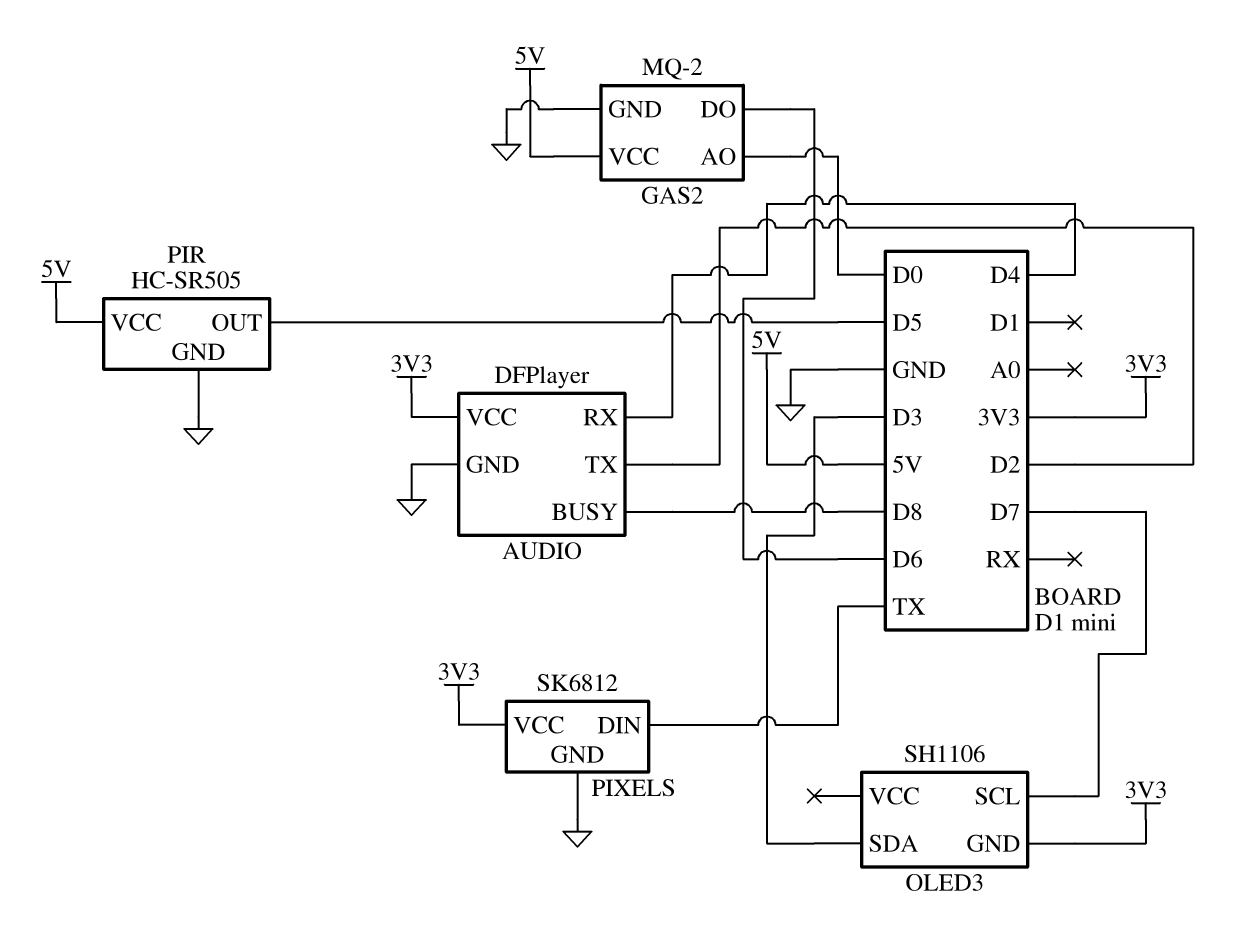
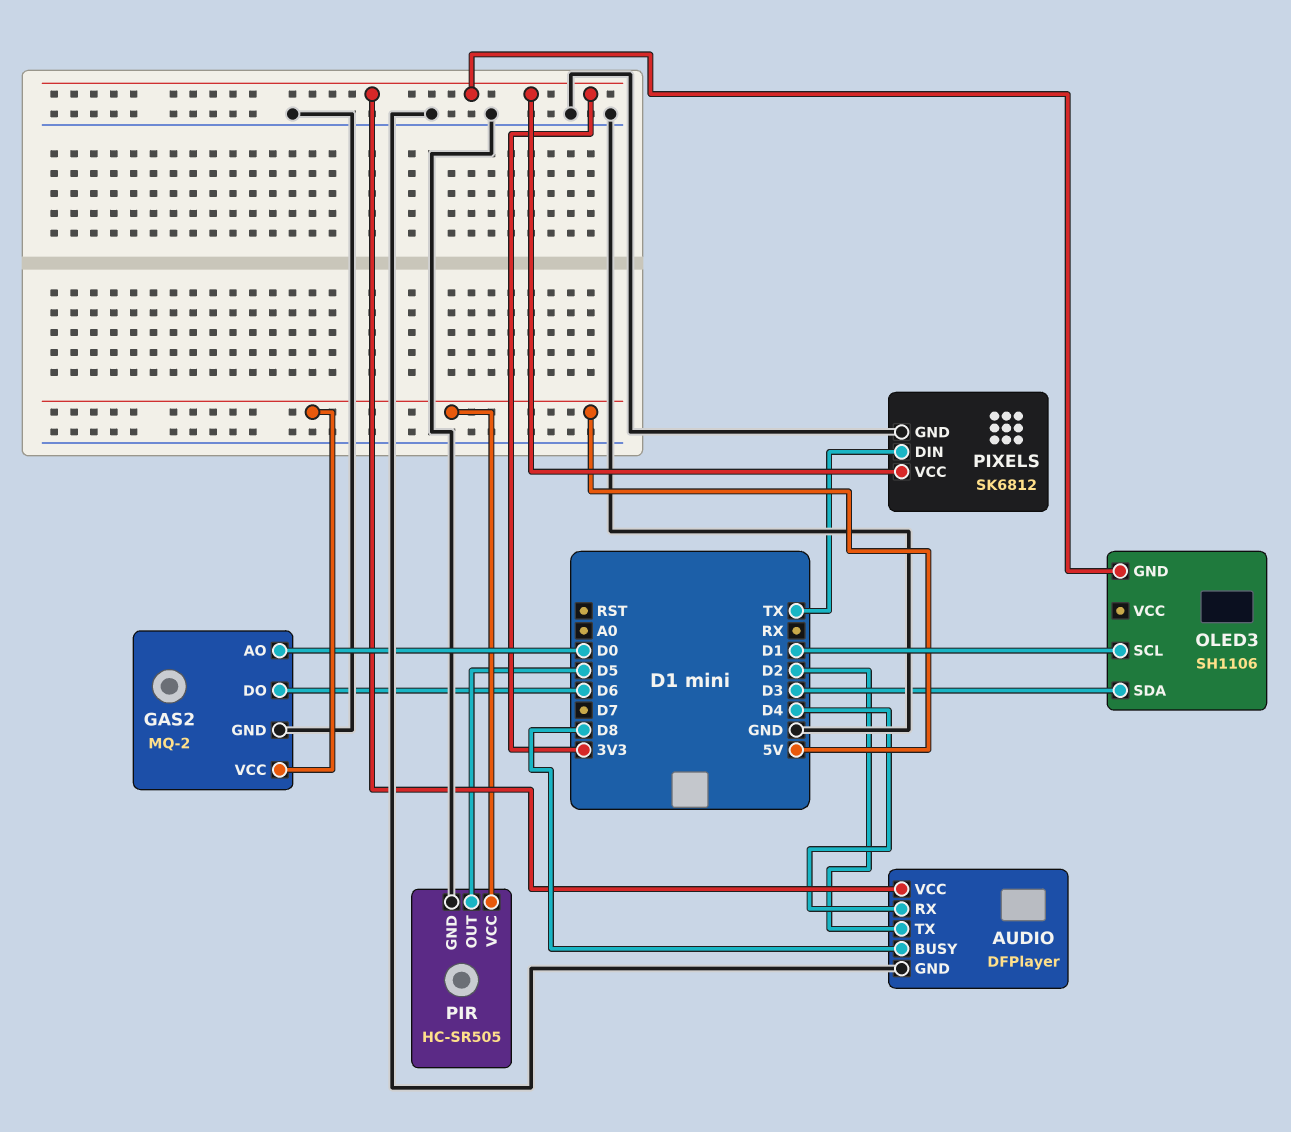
OLED3 pin SCL: D7 -> D1

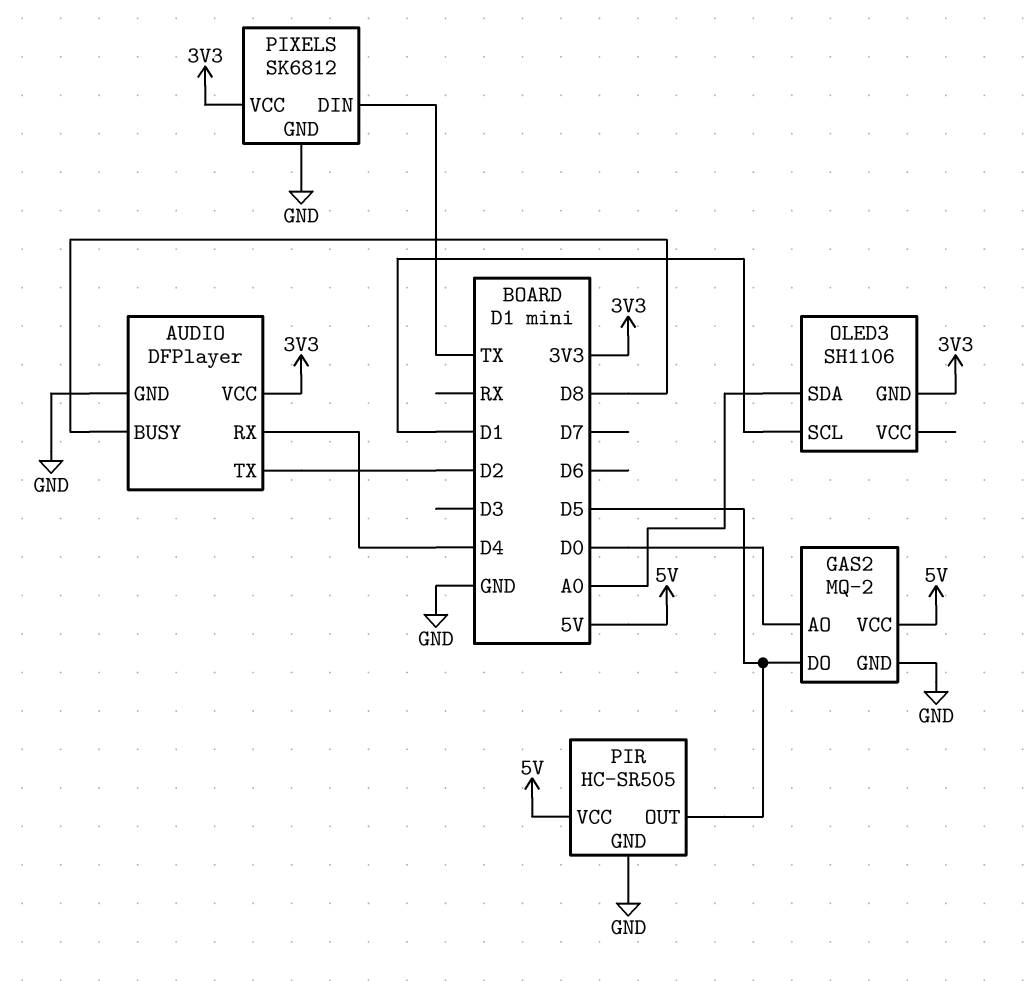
GAS2 pin DO: D6 -> D5
OLED3 pin SDA: D3 -> A0

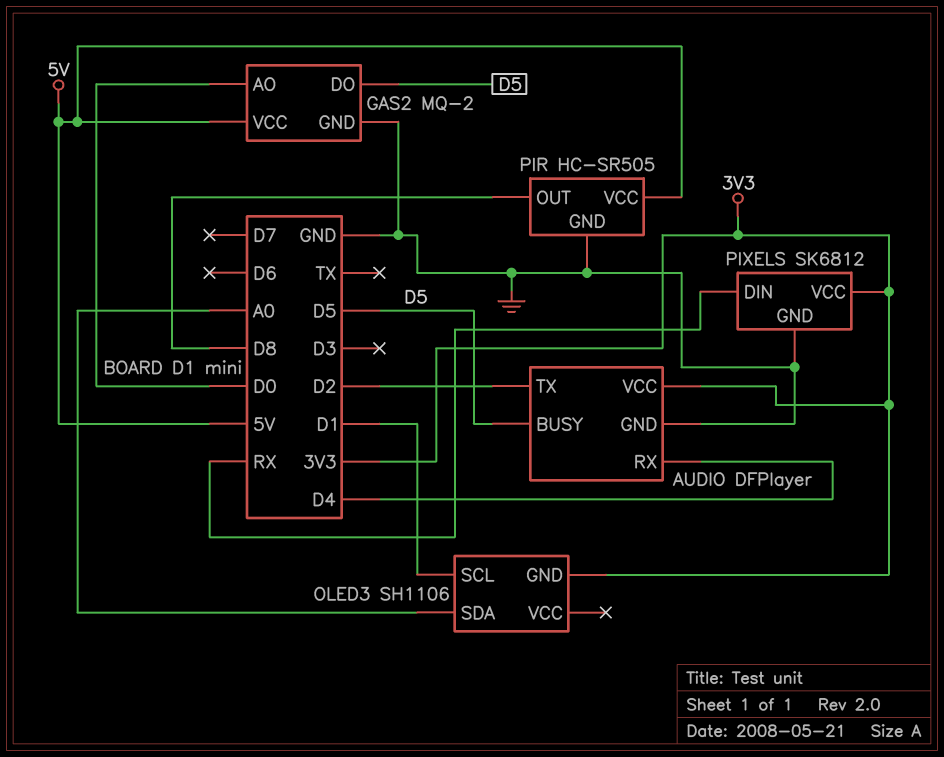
AUDIO pin BUSY: D8 -> D5
PIR pin OUT: D5 -> D8
PIXELS pin DIN: TX -> RX

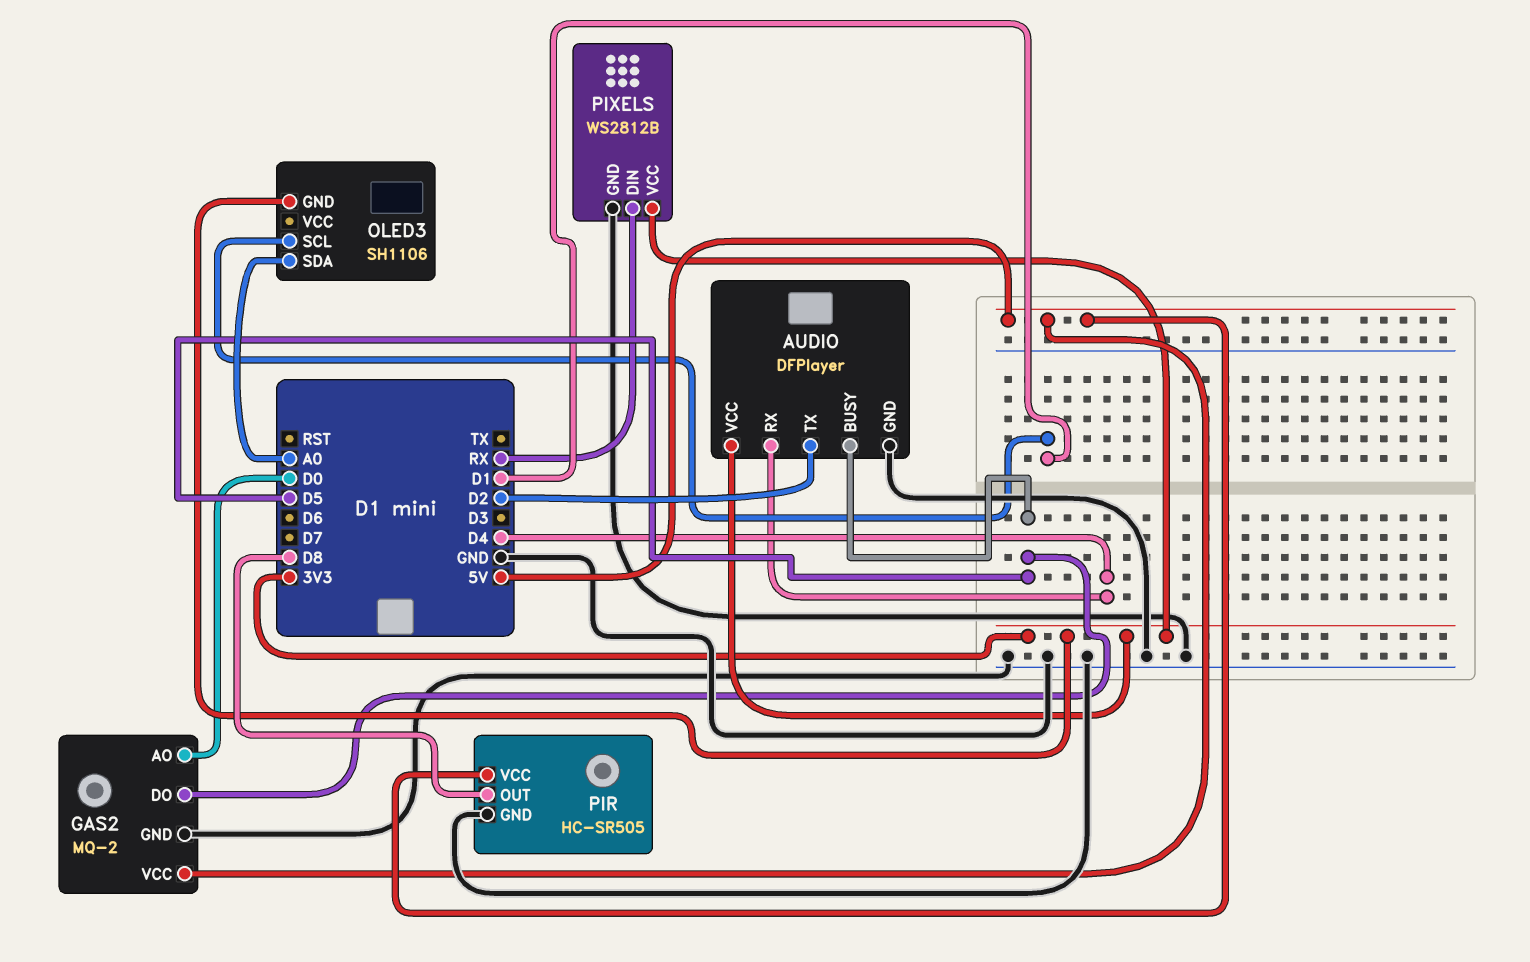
PIXELS: SK6812 -> WS2812B

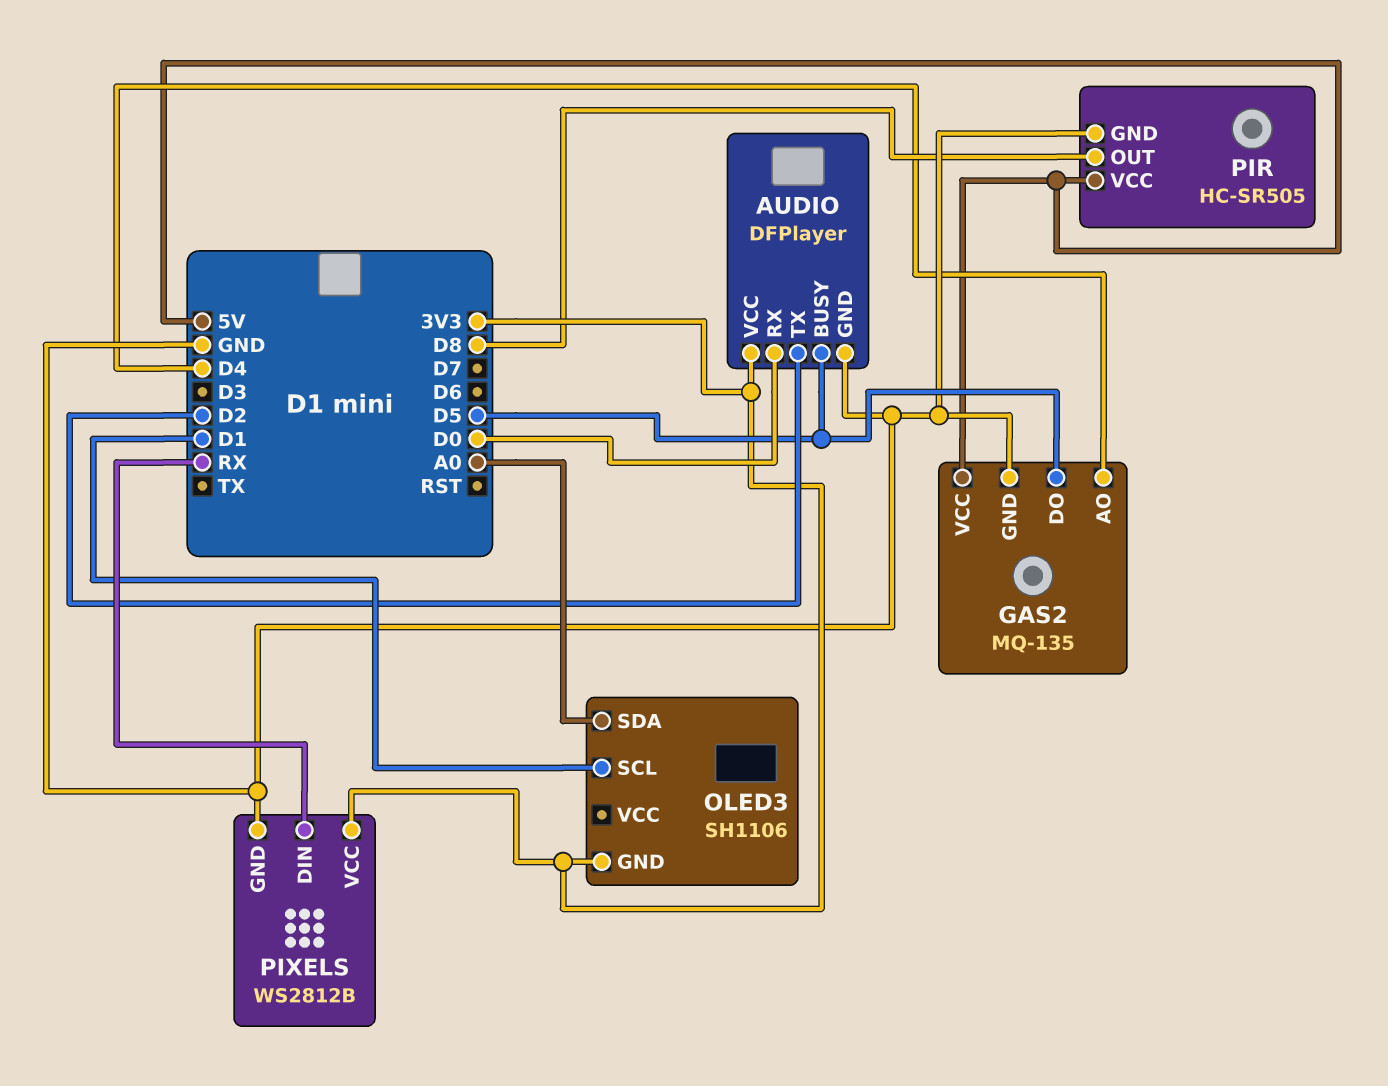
AUDIO pin RX: D4 -> D0
GAS2: MQ-2 -> MQ-135
GAS2 pin AO: D0 -> D4

